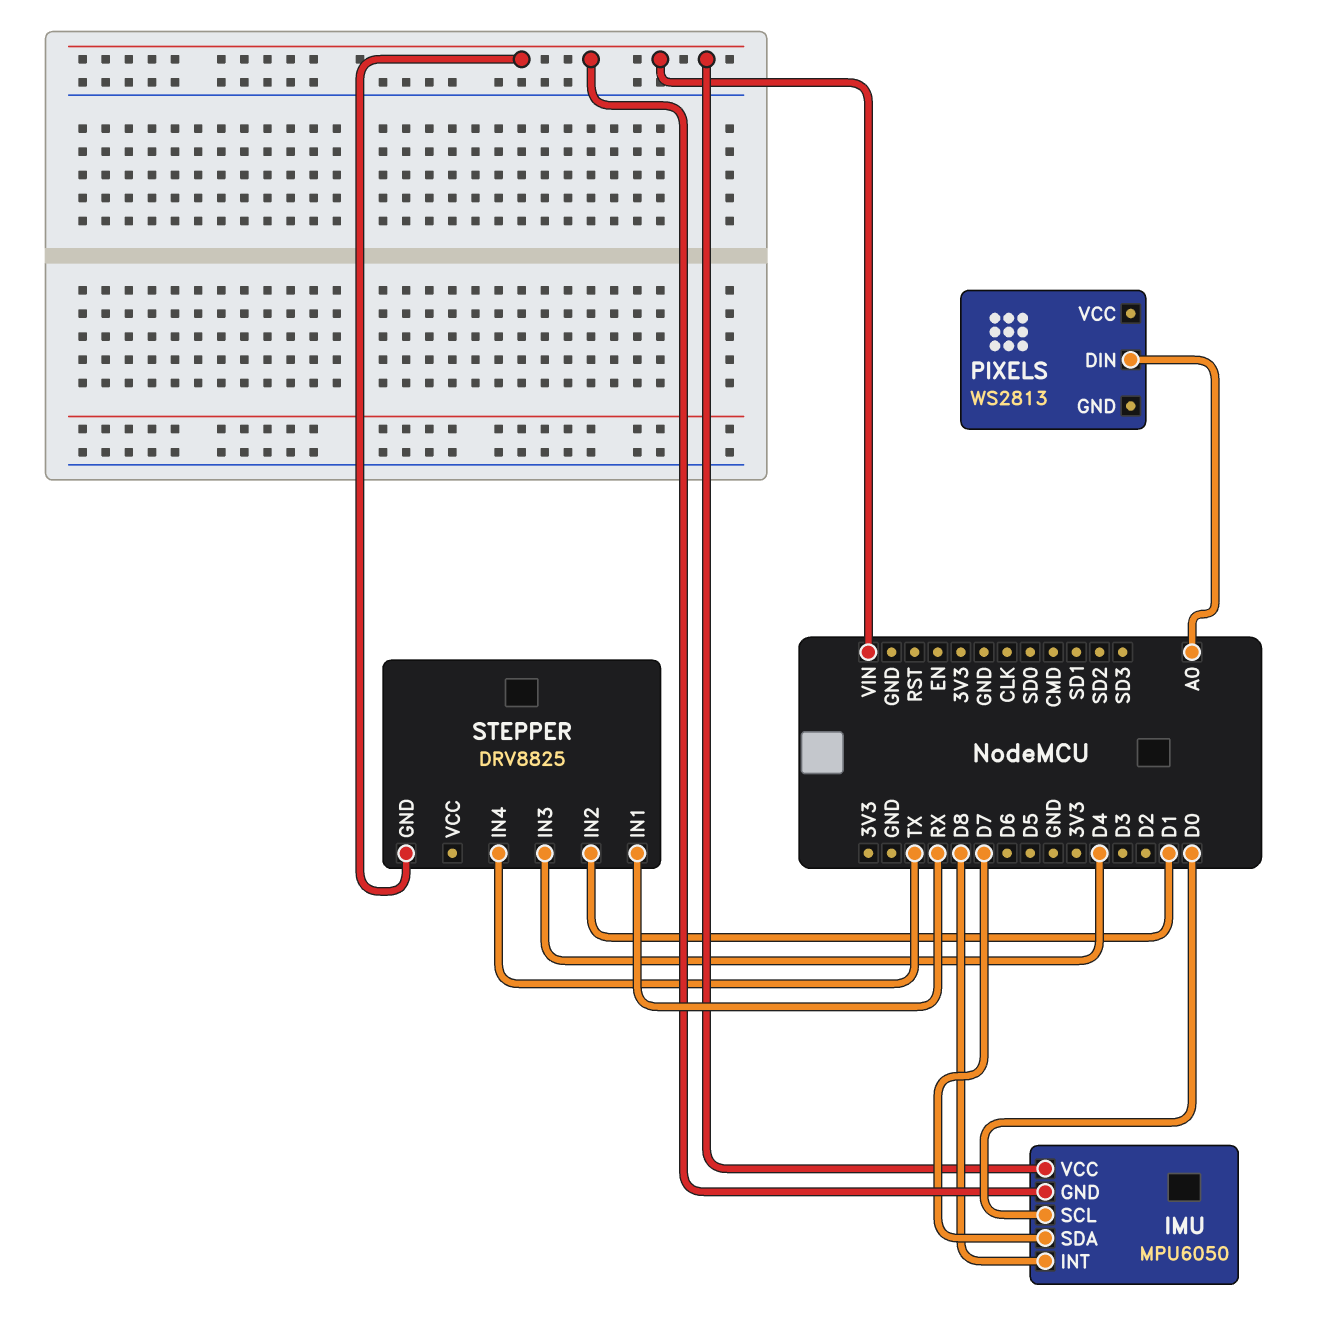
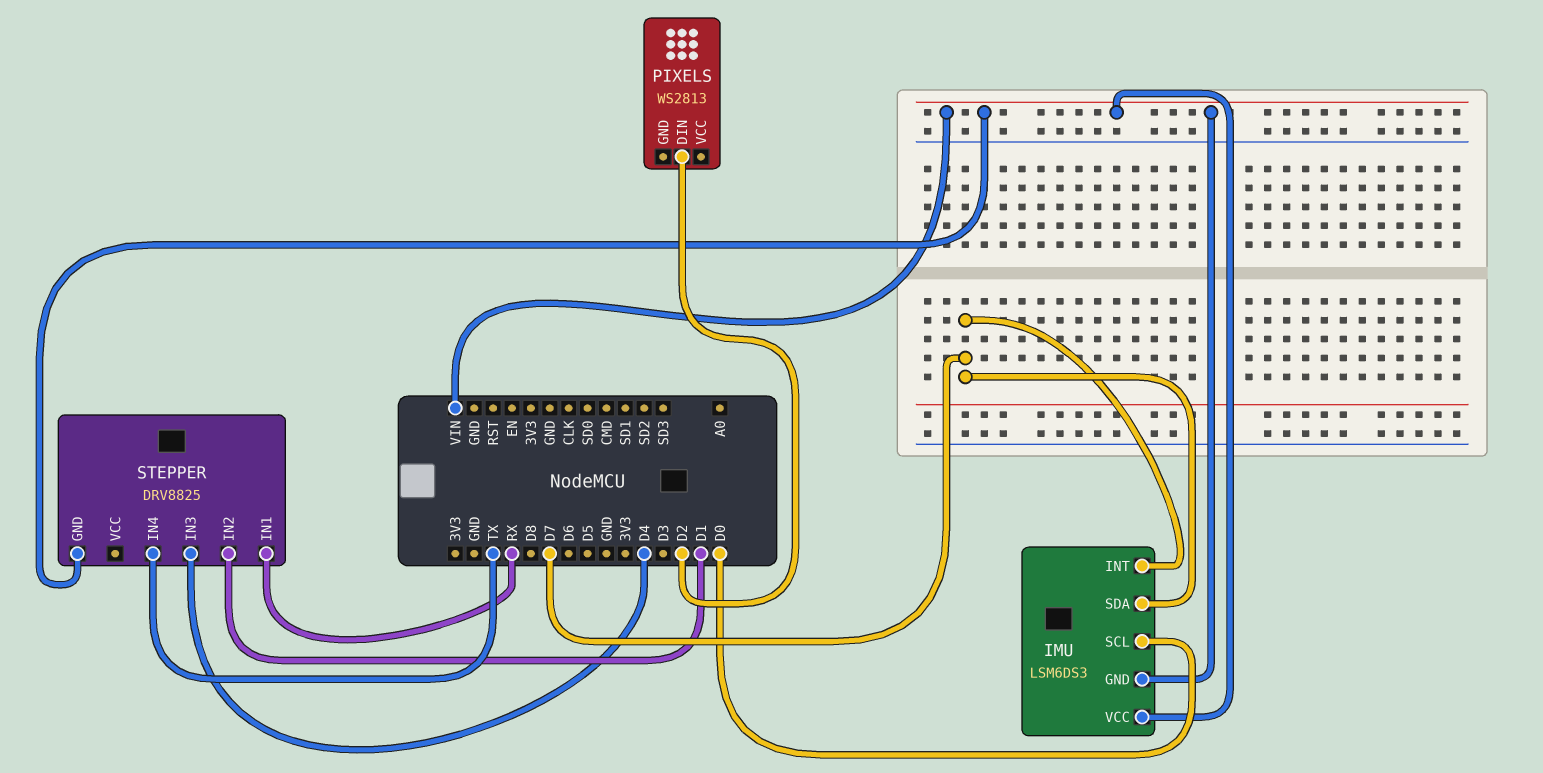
IMU: MPU6050 -> LSM6DS3
IMU pin INT: D8 -> D7
PIXELS pin DIN: A0 -> D2

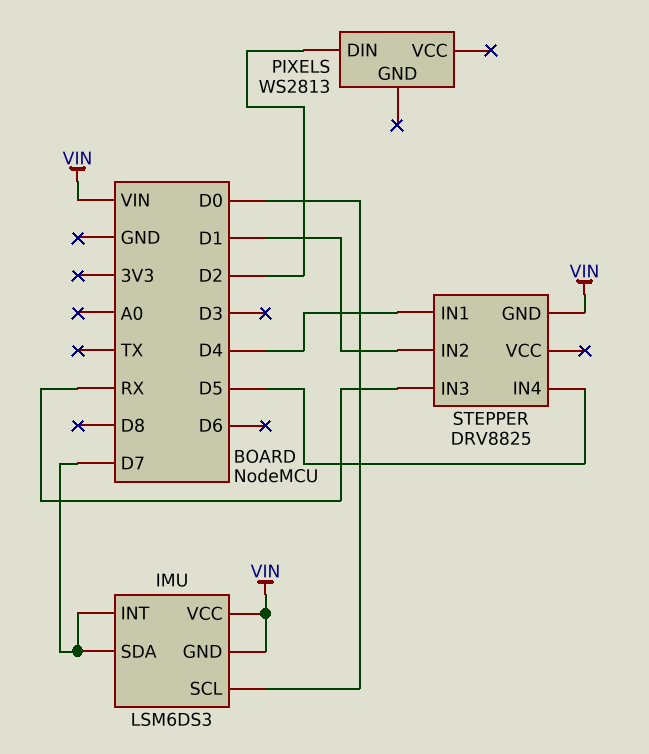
STEPPER pin IN1: RX -> D4
STEPPER pin IN3: D4 -> RX
STEPPER pin IN4: TX -> D5

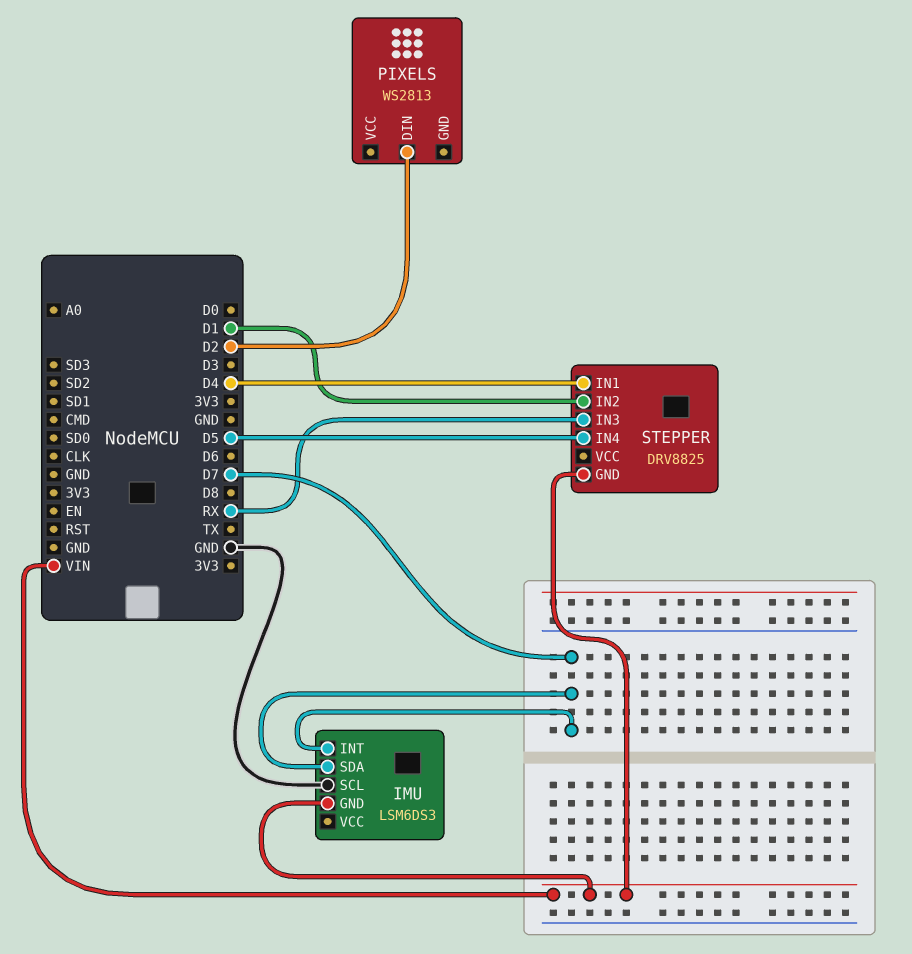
IMU pin SCL: D0 -> GND
IMU pin VCC: VIN -> none

